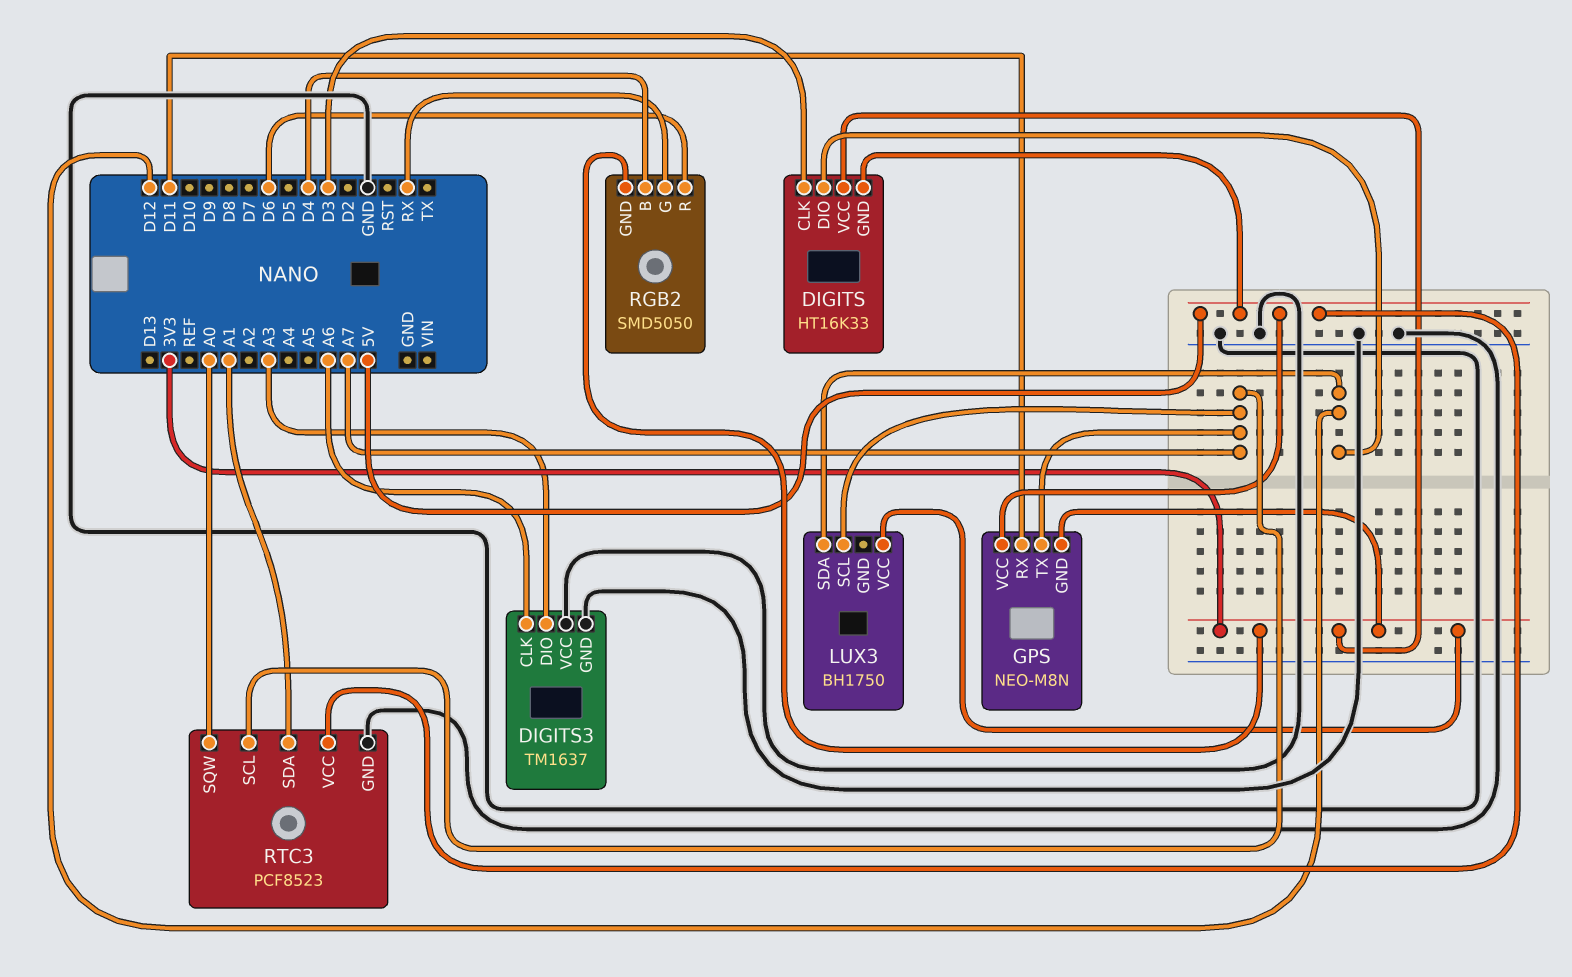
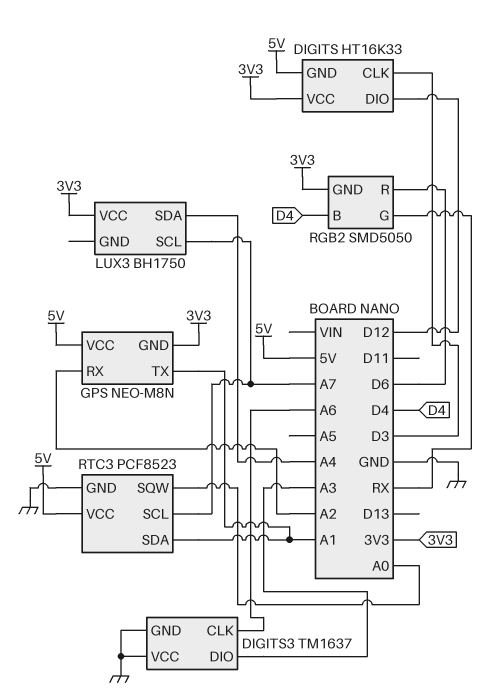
GPS pin RX: D11 -> A2
GPS pin TX: A7 -> A1
LUX3 pin SDA: D12 -> A4

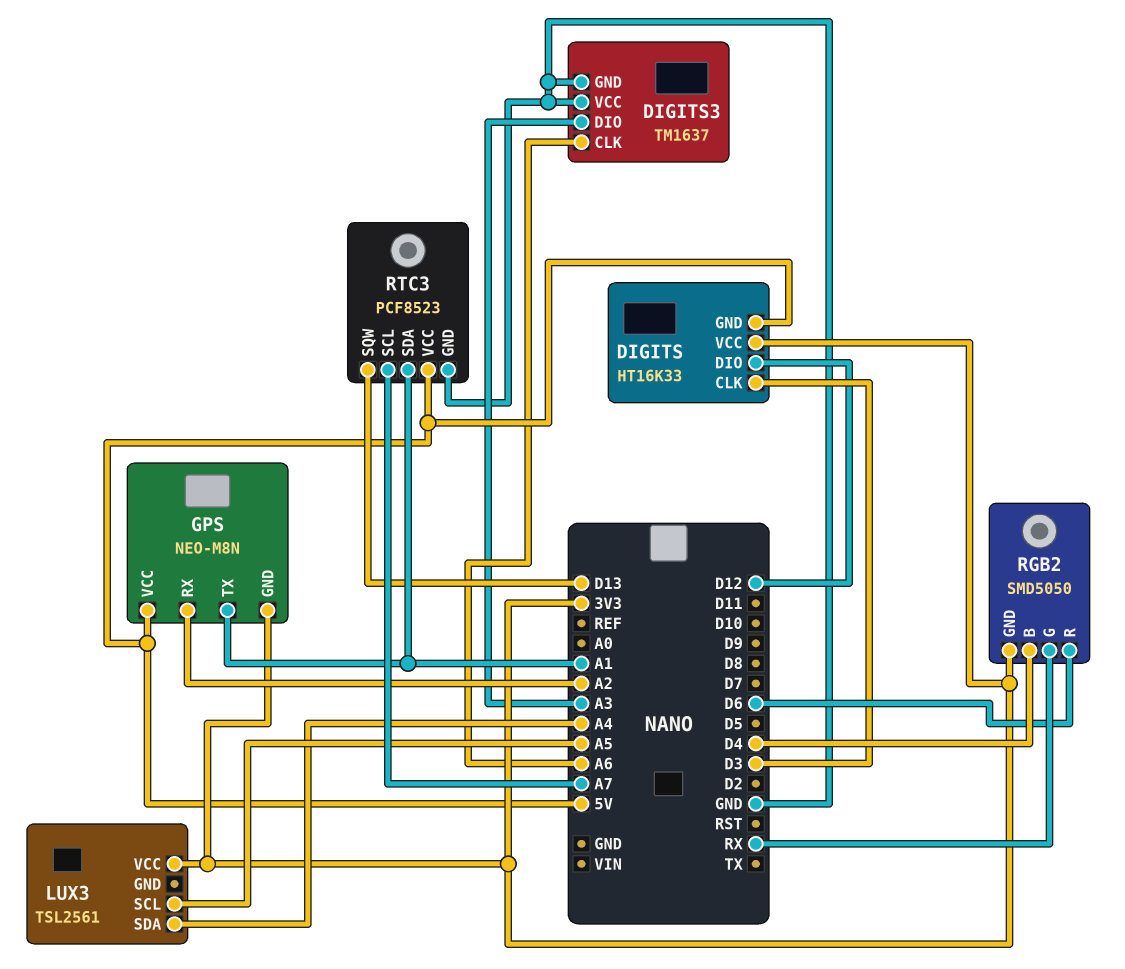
LUX3: BH1750 -> TSL2561
LUX3 pin SCL: A7 -> A5
RTC3 pin SQW: A0 -> D13

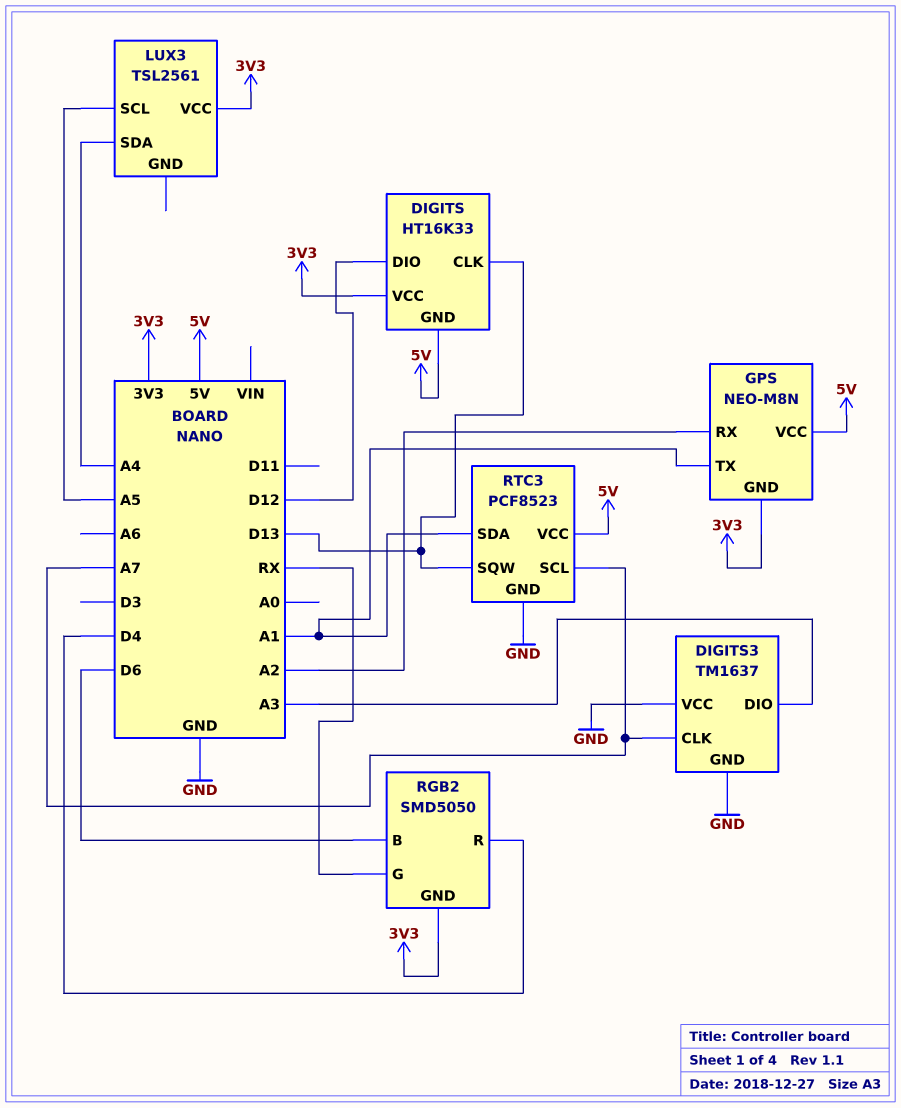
DIGITS pin CLK: D3 -> D13
DIGITS3 pin CLK: A6 -> A7
RGB2 pin B: D4 -> D6
RGB2 pin R: D6 -> D4

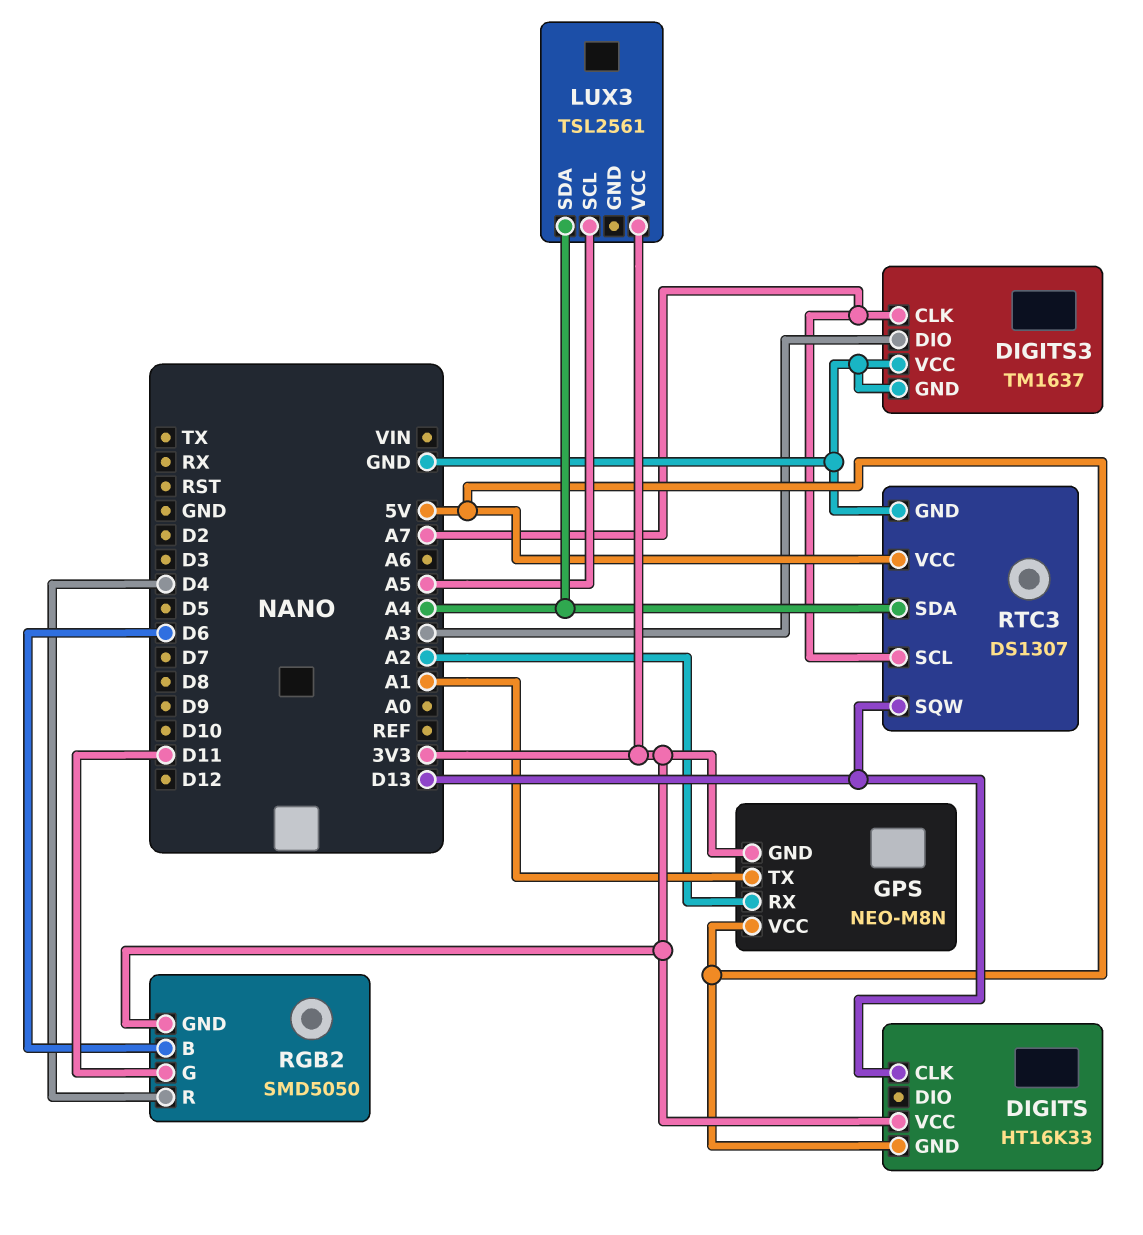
DIGITS pin DIO: D12 -> none
RGB2 pin G: RX -> D11
RTC3: PCF8523 -> DS1307
RTC3 pin SDA: A1 -> A4

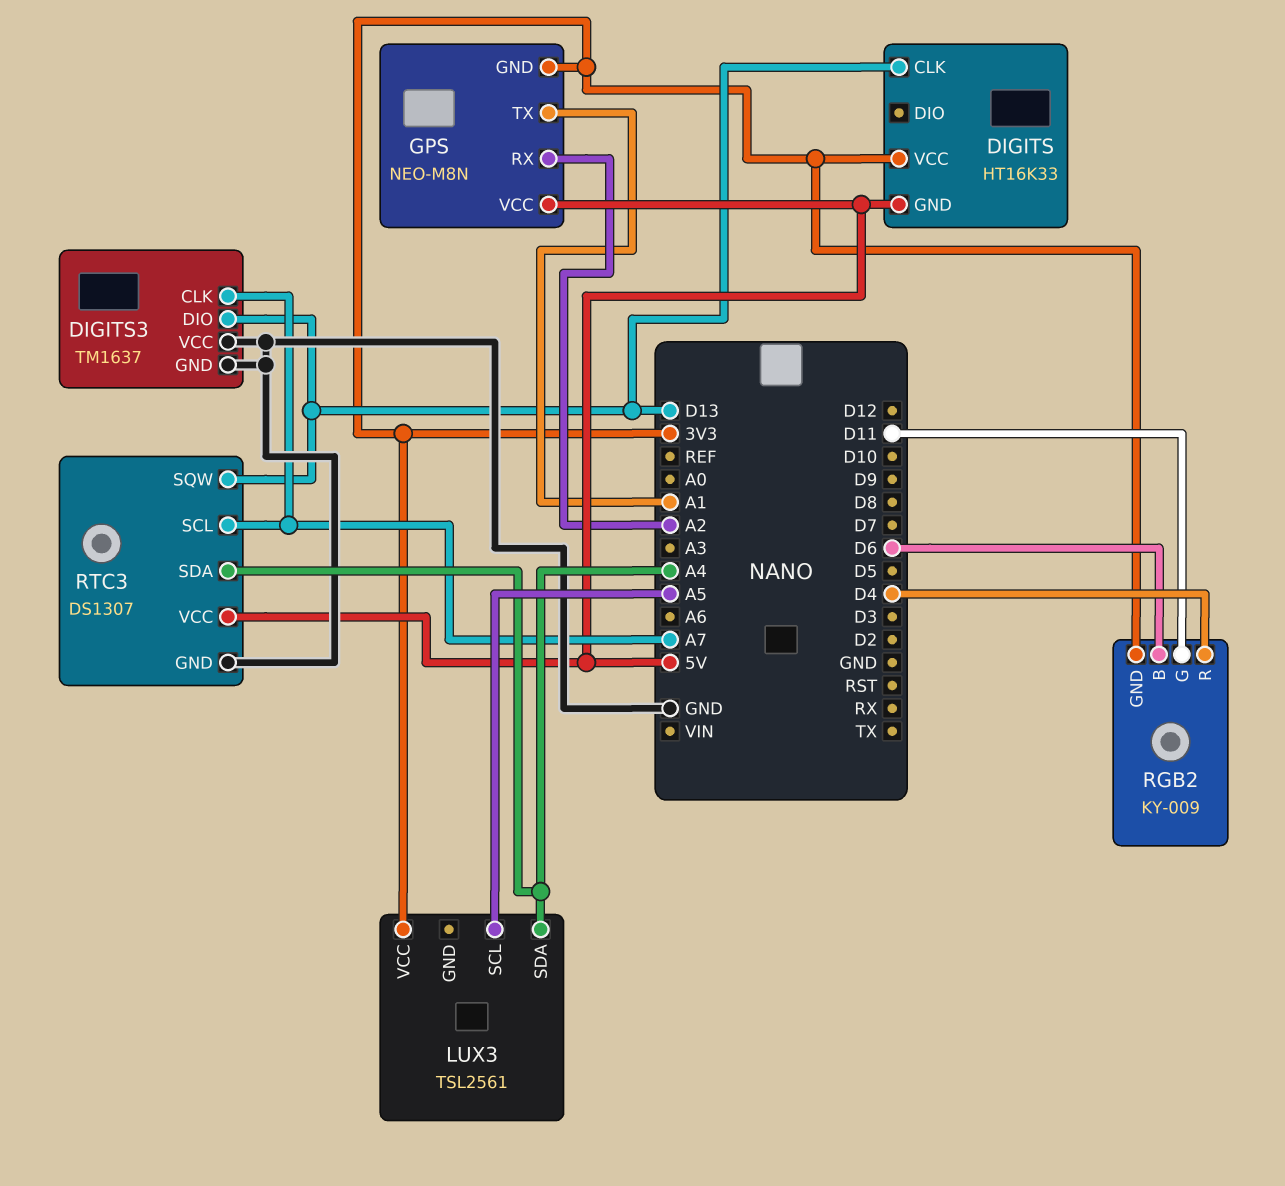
DIGITS3 pin DIO: A3 -> D13
RGB2: SMD5050 -> KY-009

